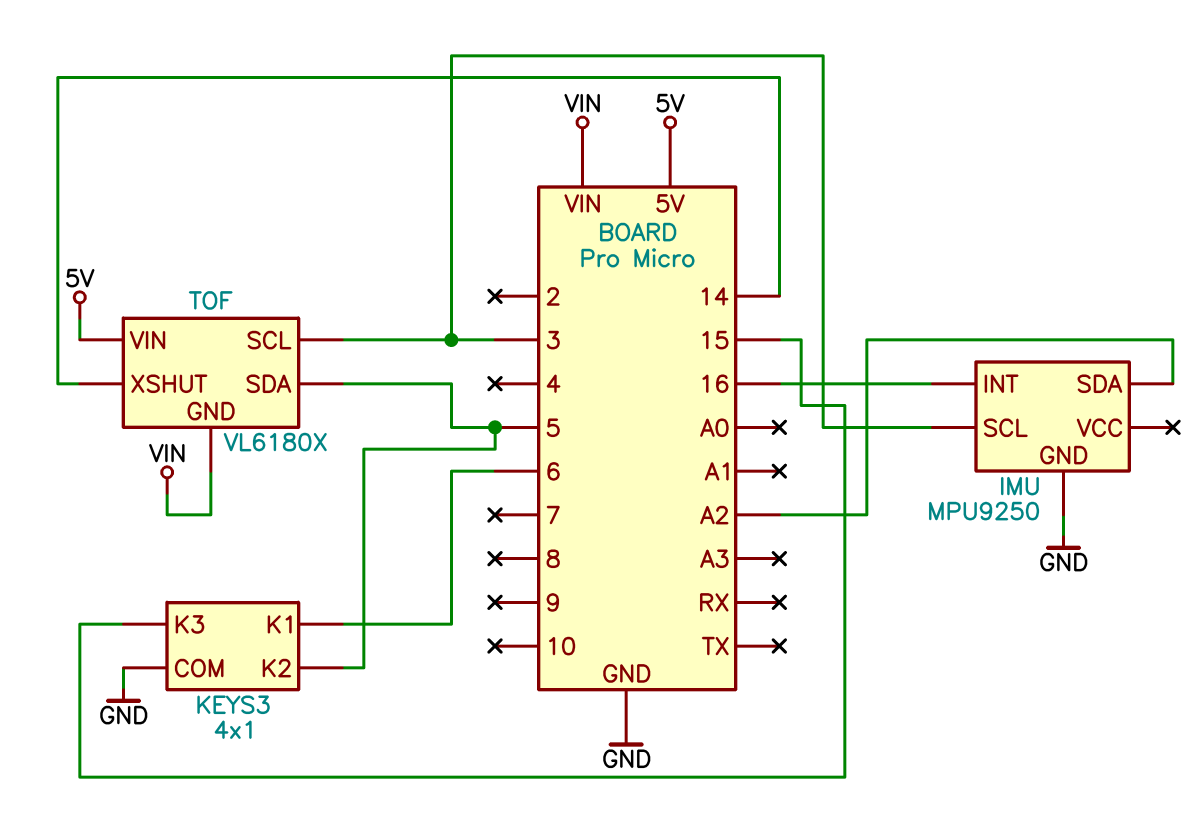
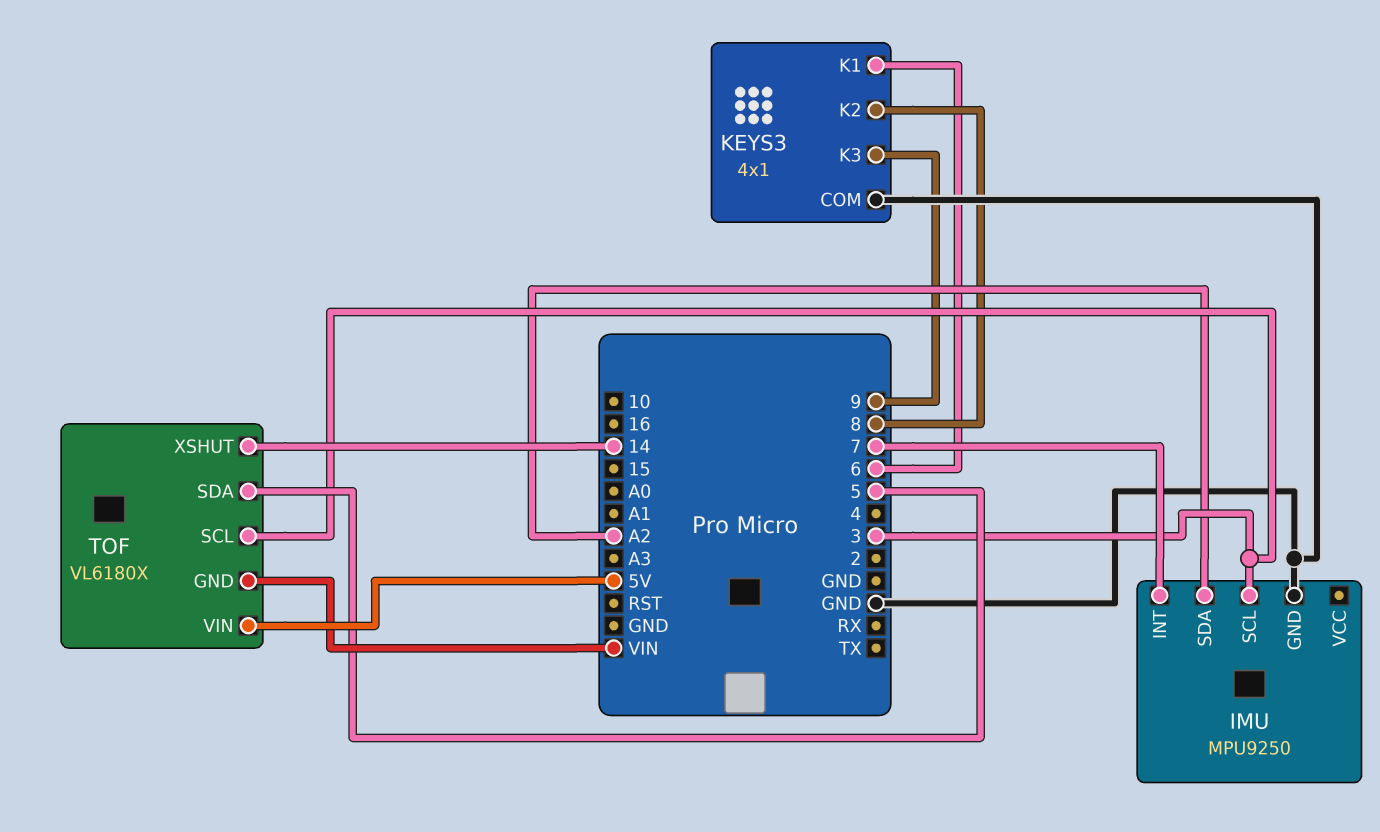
IMU pin INT: 16 -> 7
KEYS3 pin K2: 5 -> 8
KEYS3 pin K3: 15 -> 9

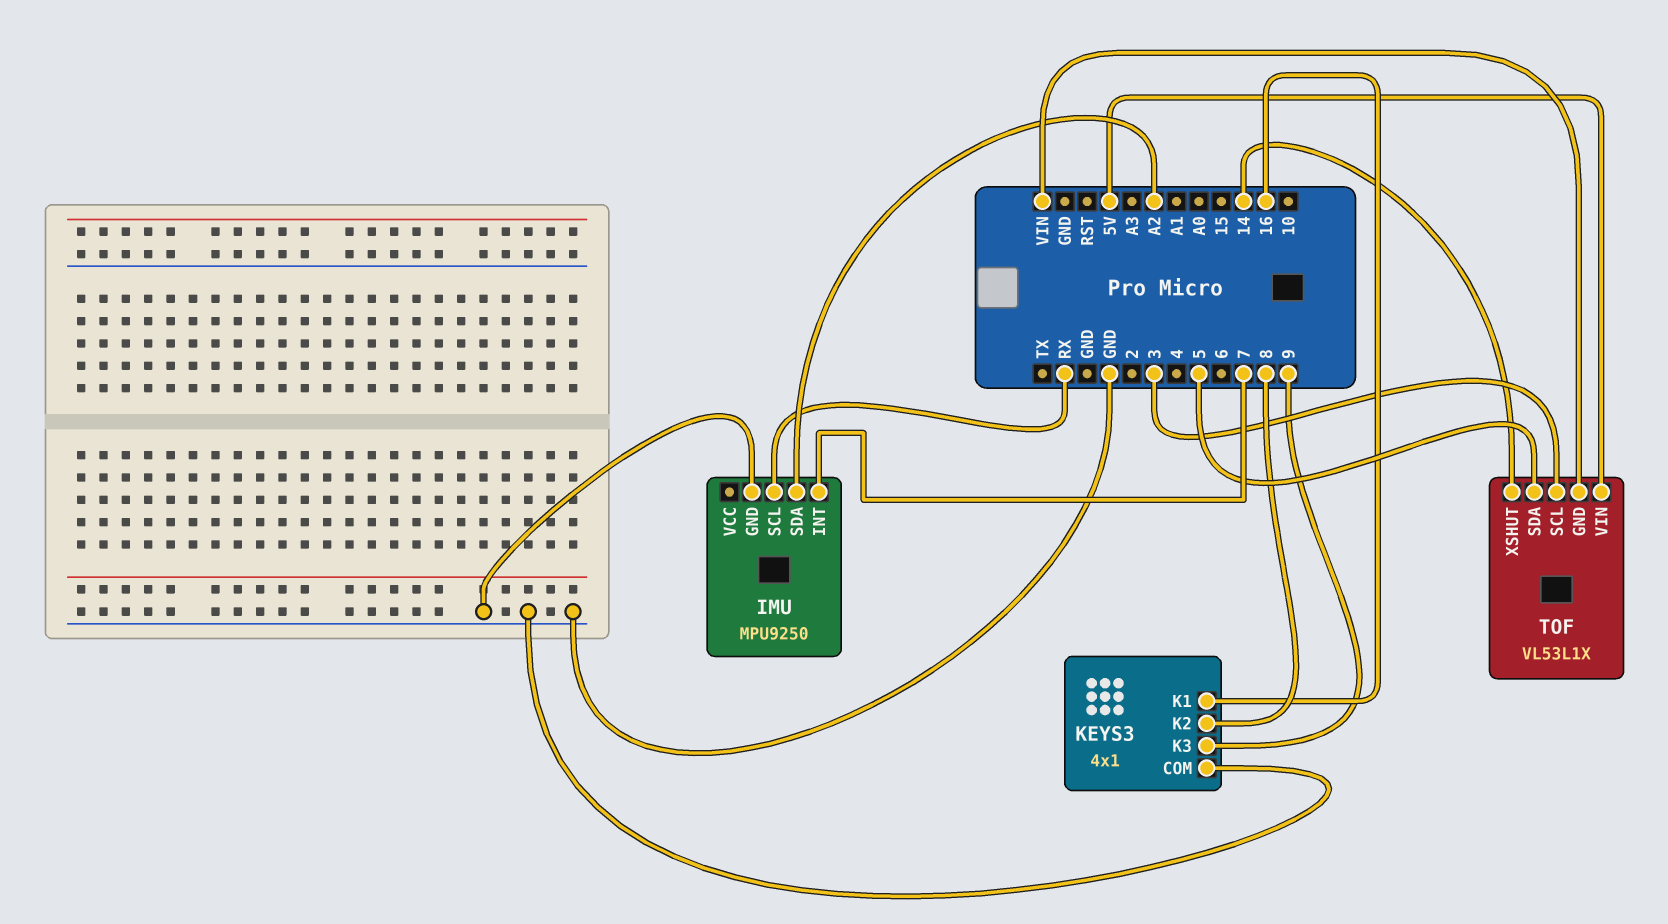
IMU pin SCL: 3 -> RX
KEYS3 pin K1: 6 -> 16
TOF: VL6180X -> VL53L1X

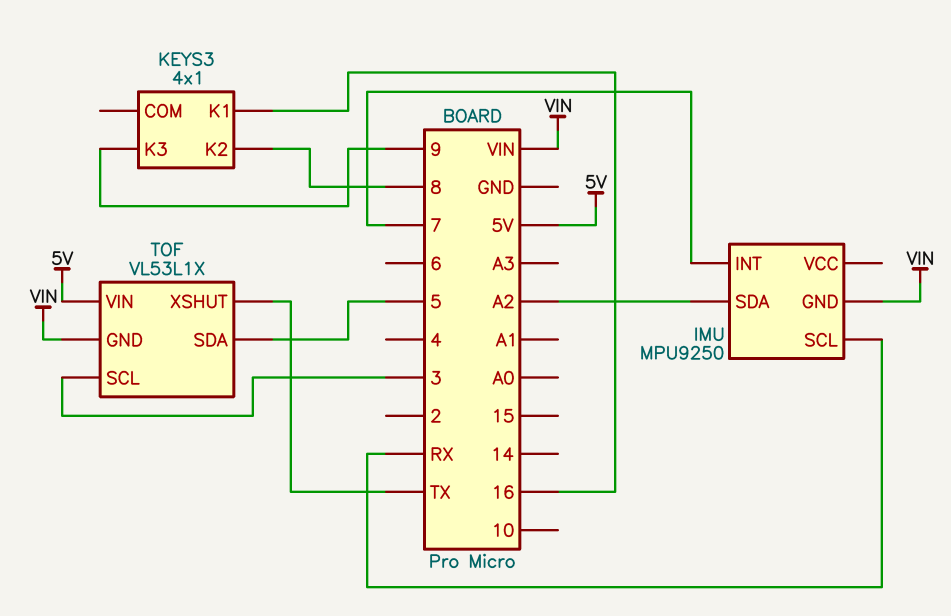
IMU pin GND: GND -> VIN
KEYS3 pin COM: GND -> none
TOF pin XSHUT: 14 -> TX

